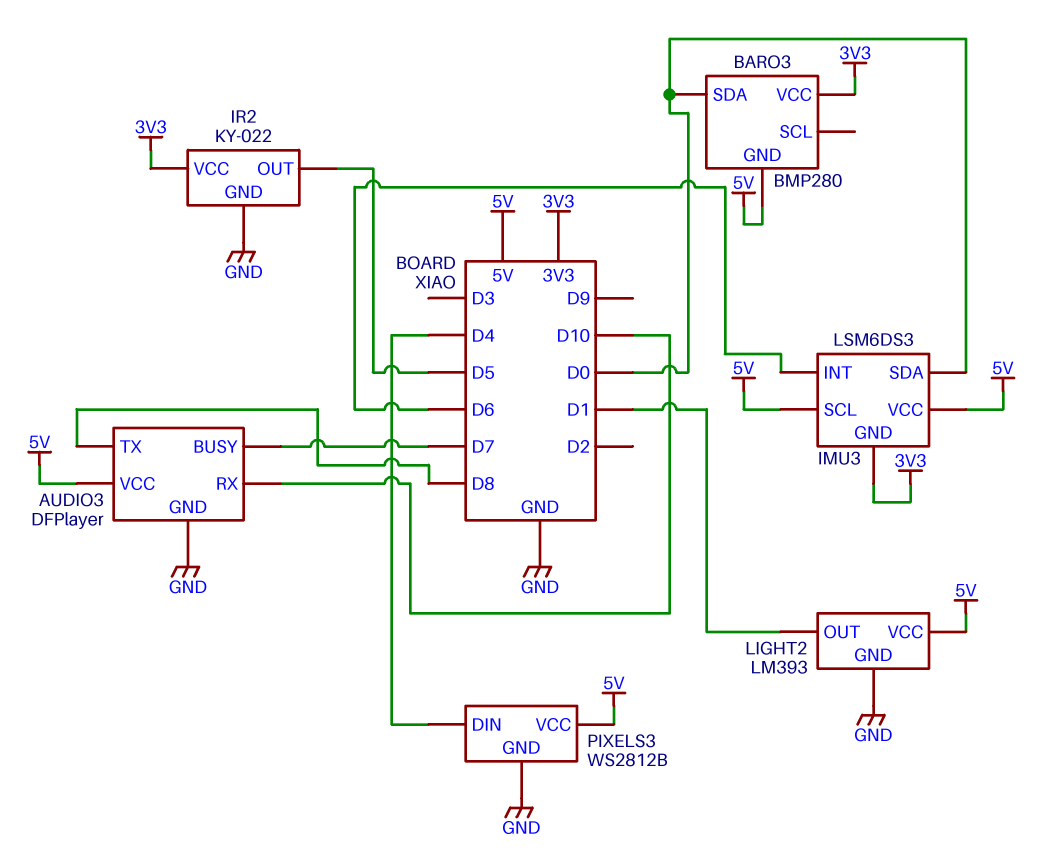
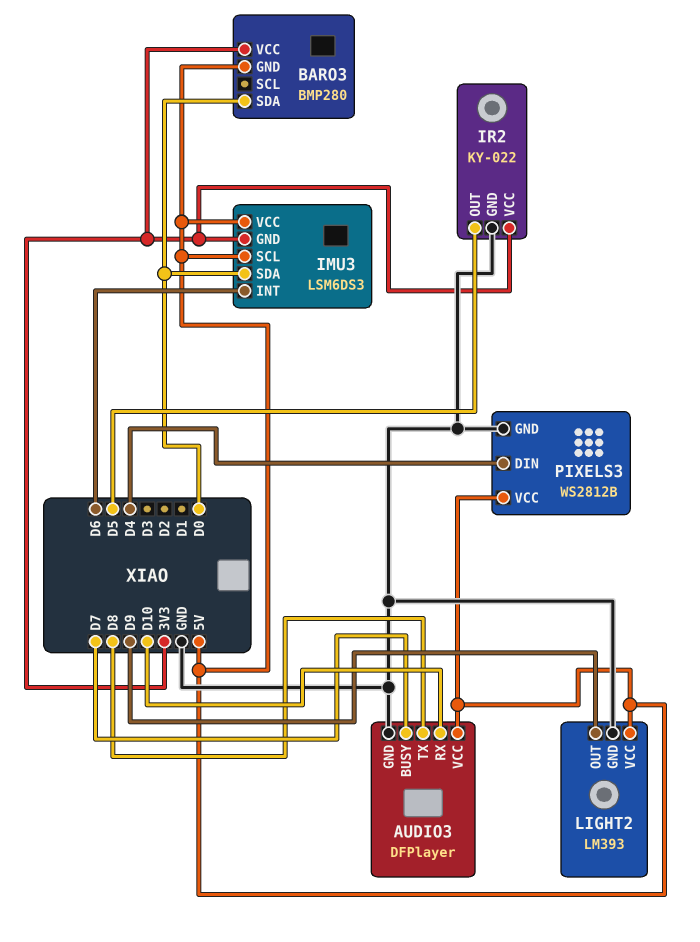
LIGHT2 pin OUT: D1 -> D9

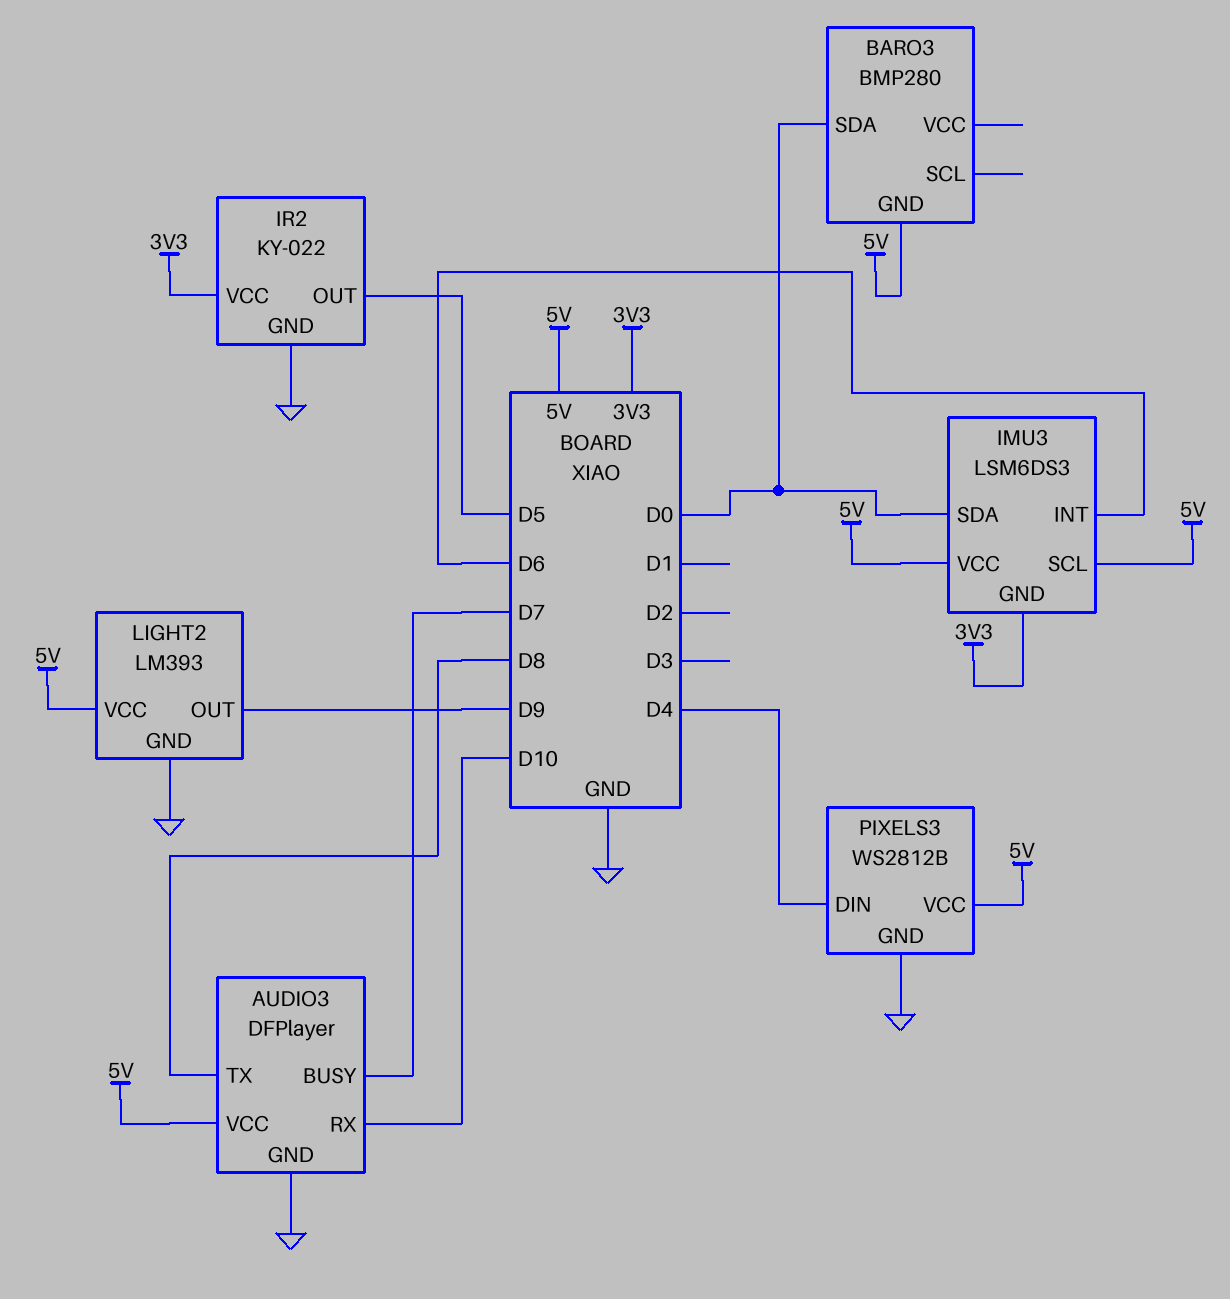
BARO3 pin VCC: 3V3 -> none

